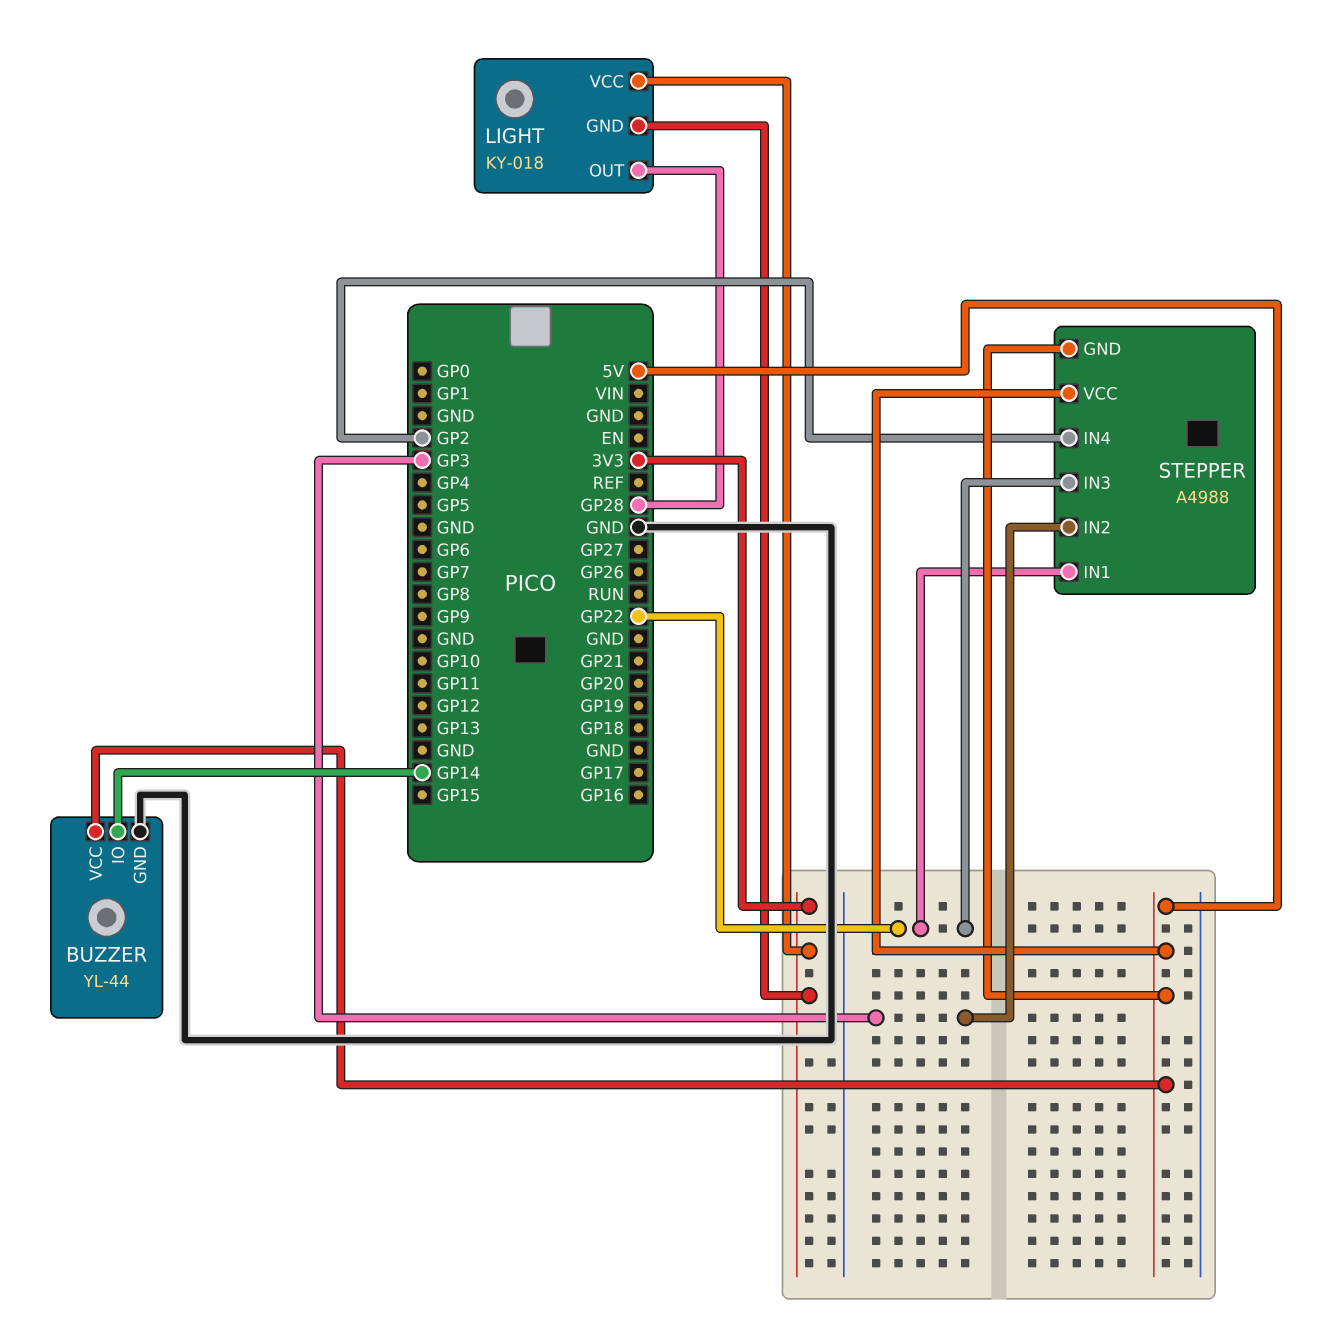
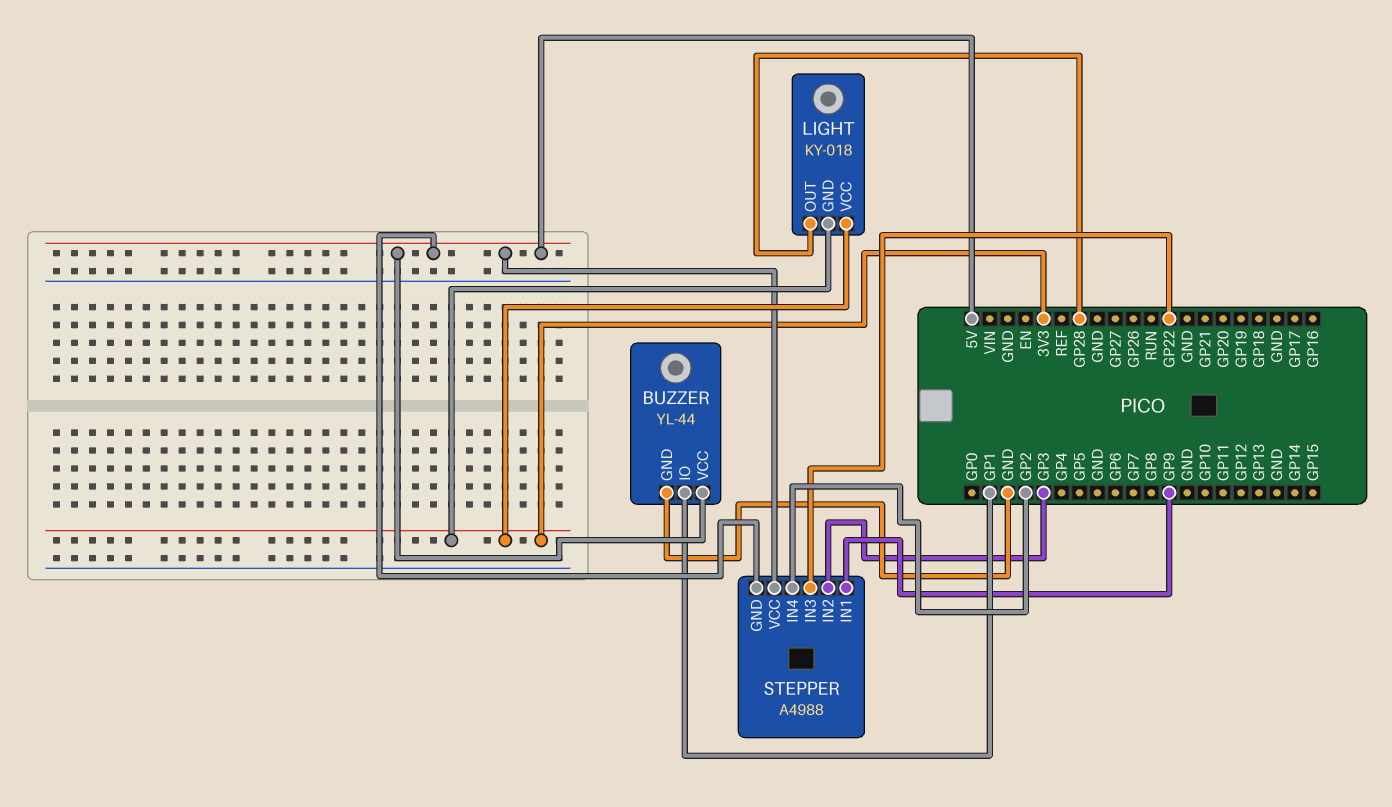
BUZZER pin IO: GP14 -> GP1
STEPPER pin IN1: GP22 -> GP9

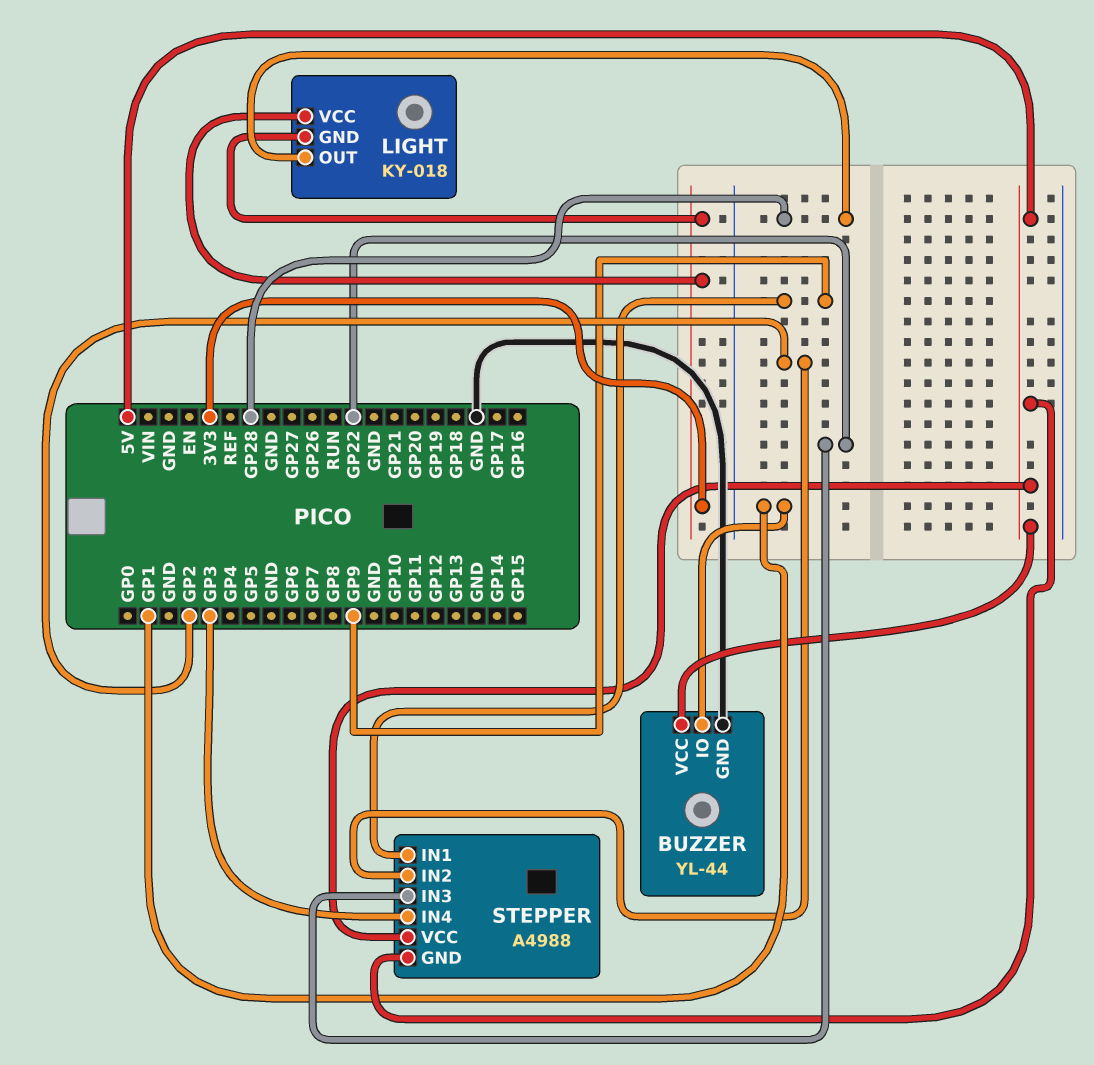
STEPPER pin IN2: GP3 -> GP2
STEPPER pin IN4: GP2 -> GP3

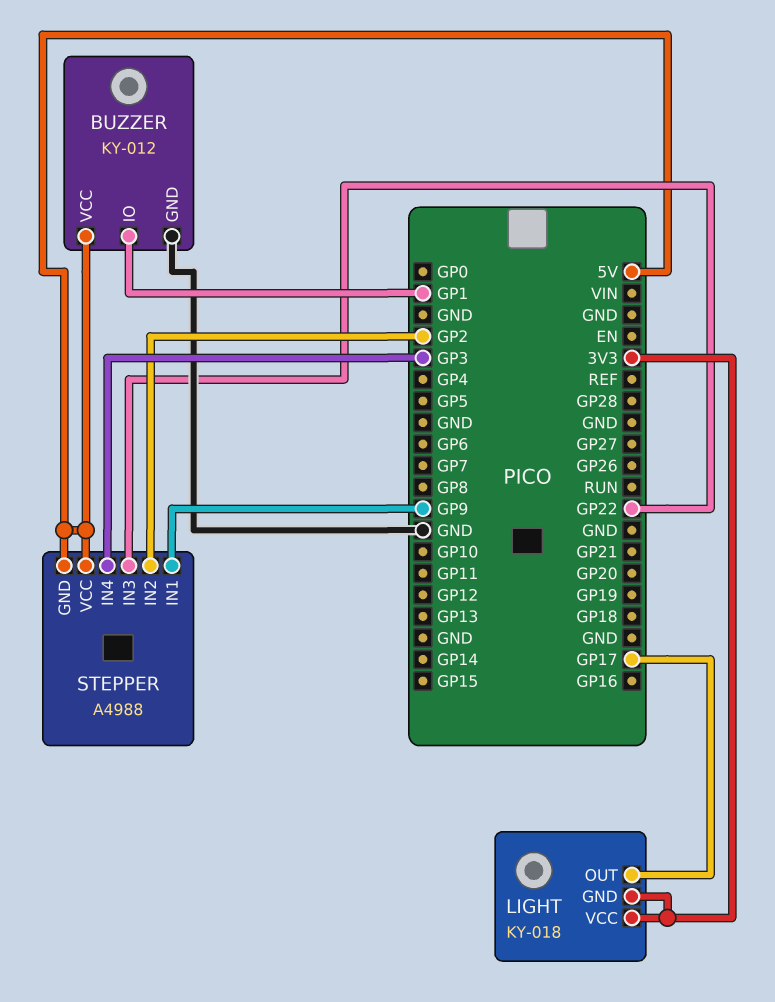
BUZZER: YL-44 -> KY-012
LIGHT pin OUT: GP28 -> GP17

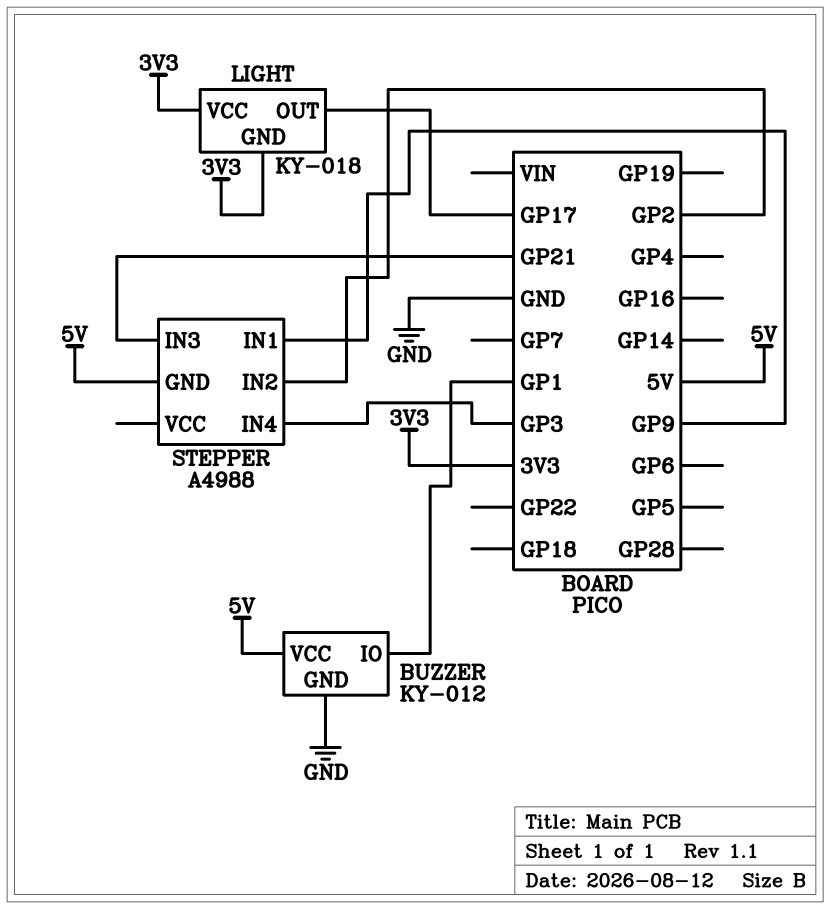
STEPPER pin IN3: GP22 -> GP21
STEPPER pin VCC: 5V -> none

